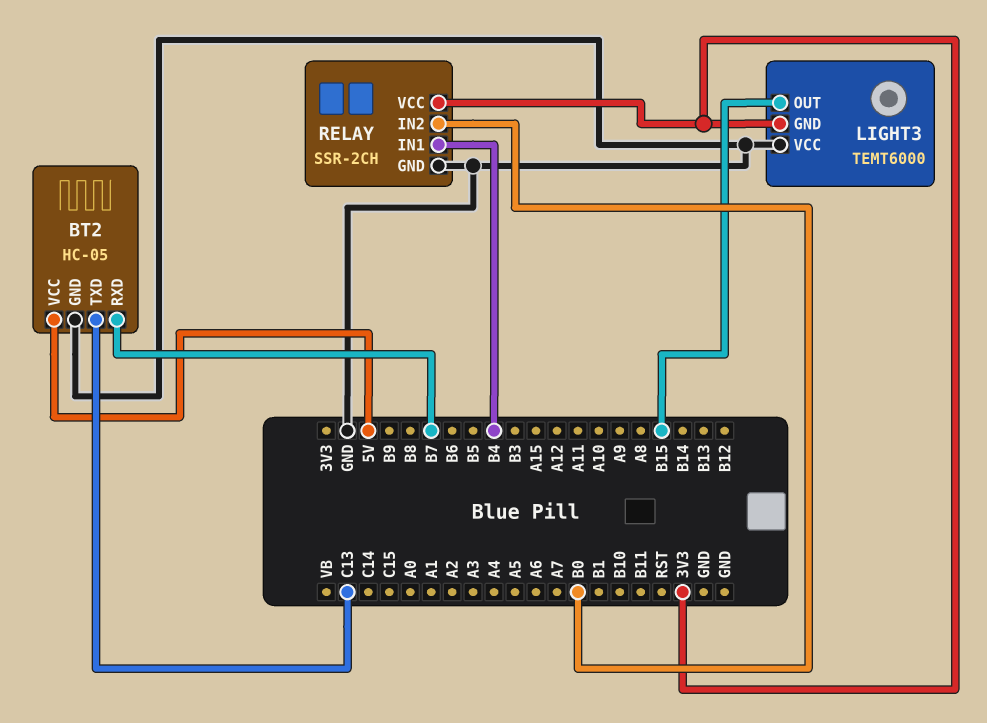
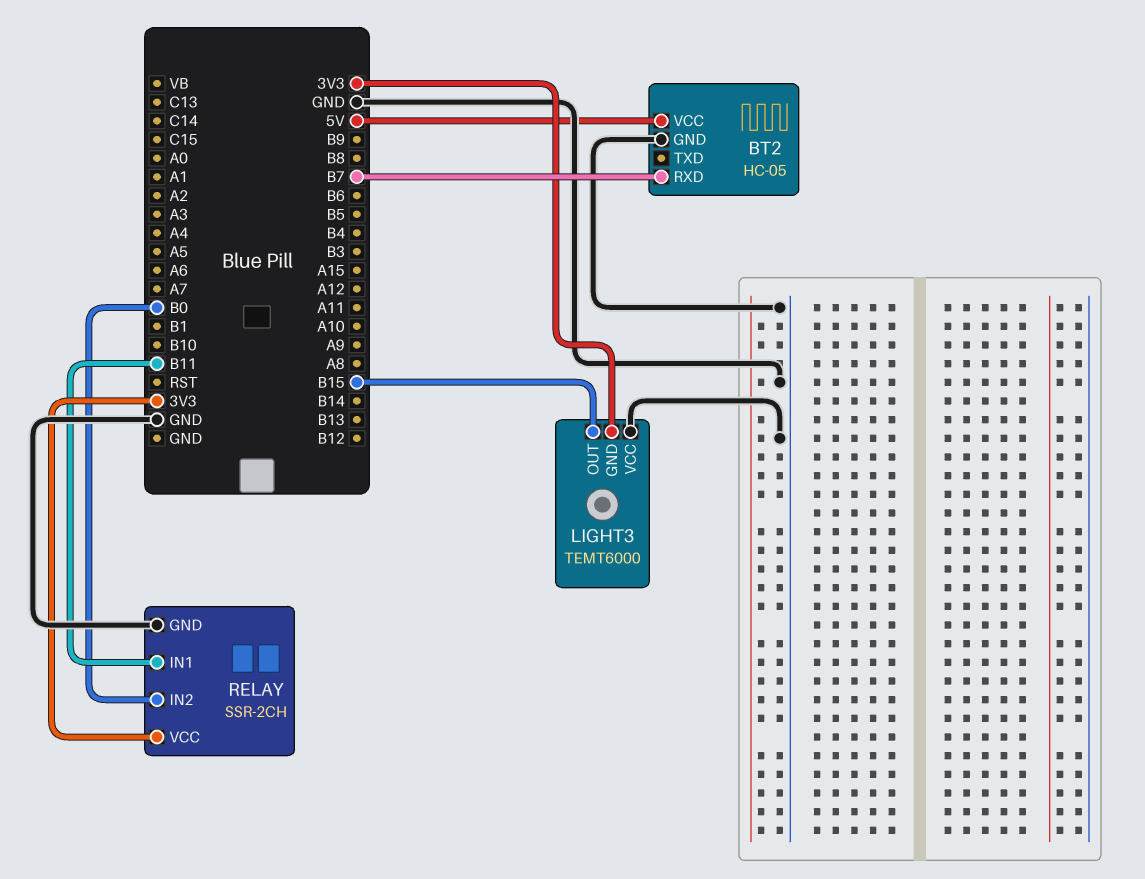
BT2 pin TXD: C13 -> none
RELAY pin IN1: B4 -> B11

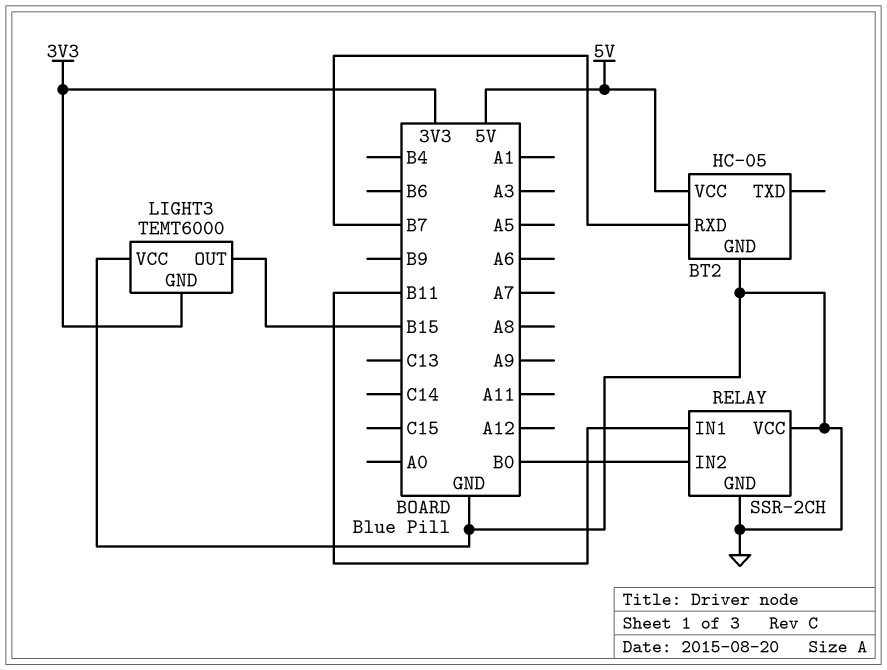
RELAY pin VCC: 3V3 -> GND

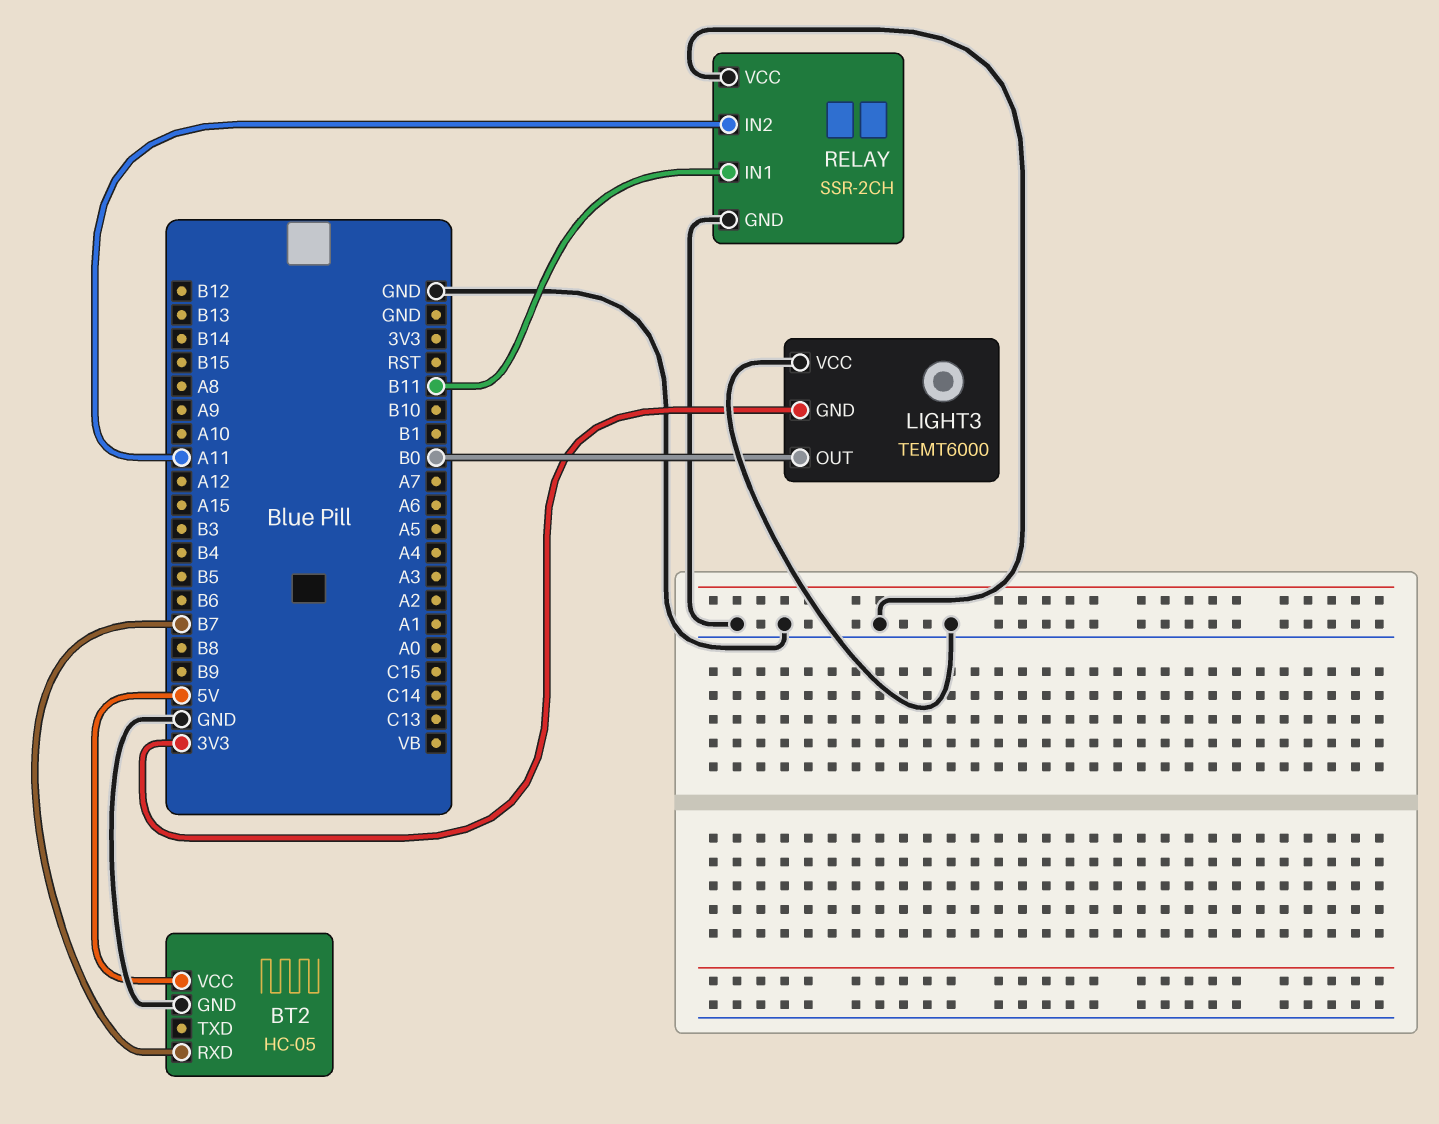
LIGHT3 pin OUT: B15 -> B0
RELAY pin IN2: B0 -> A11

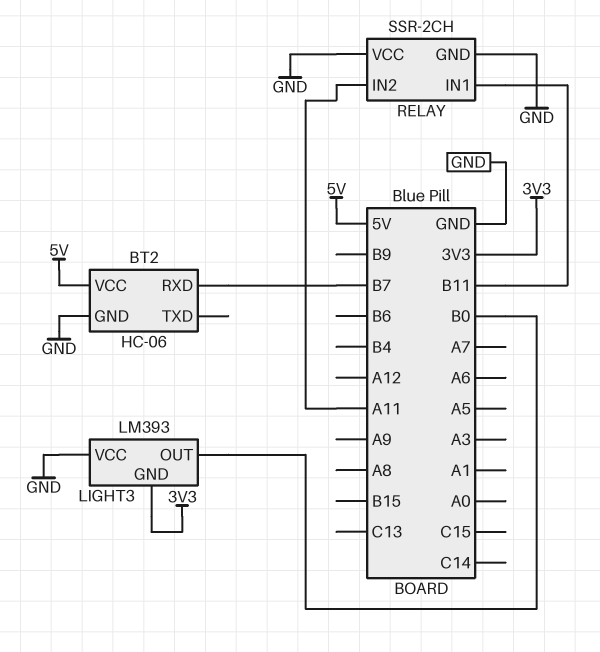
BT2: HC-05 -> HC-06
LIGHT3: TEMT6000 -> LM393

